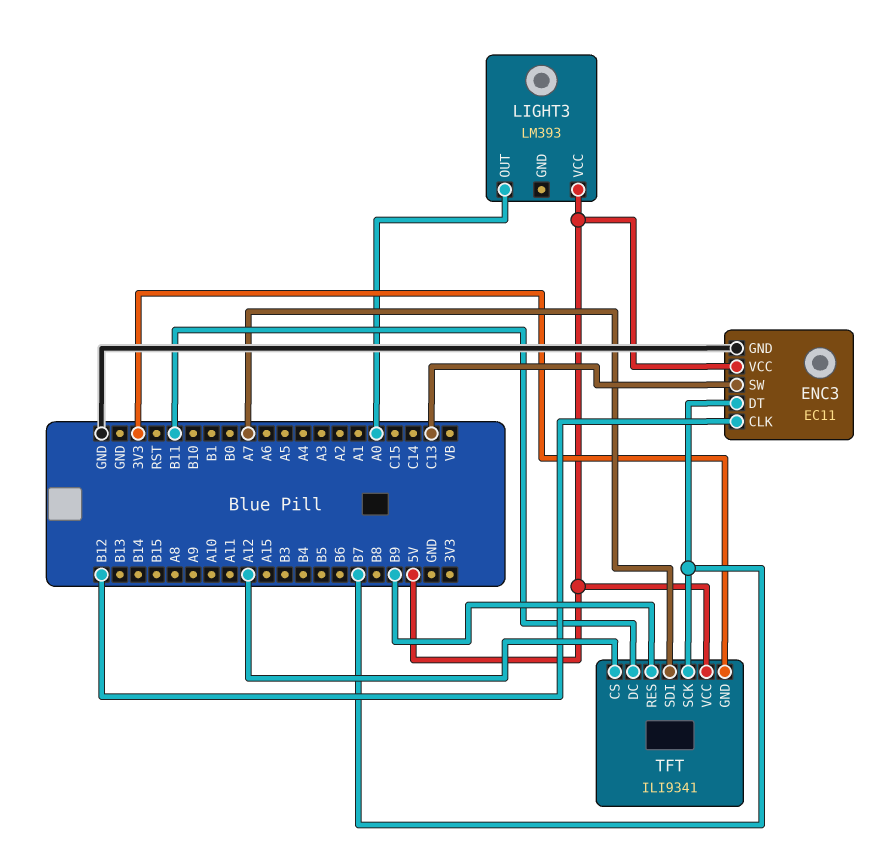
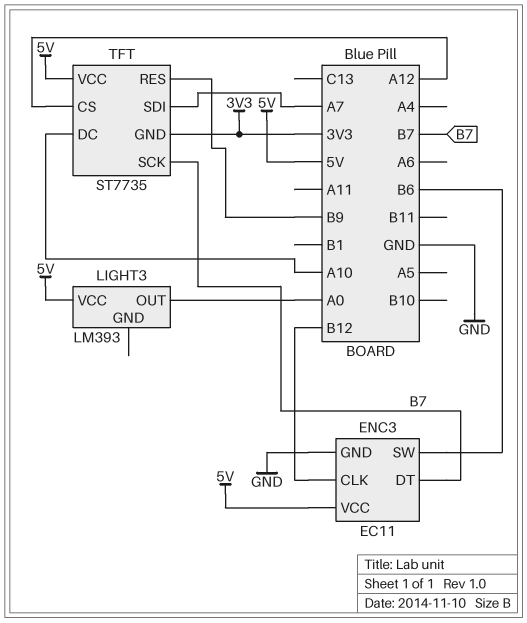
ENC3 pin SW: C13 -> B6
TFT: ILI9341 -> ST7735
TFT pin DC: B11 -> A10

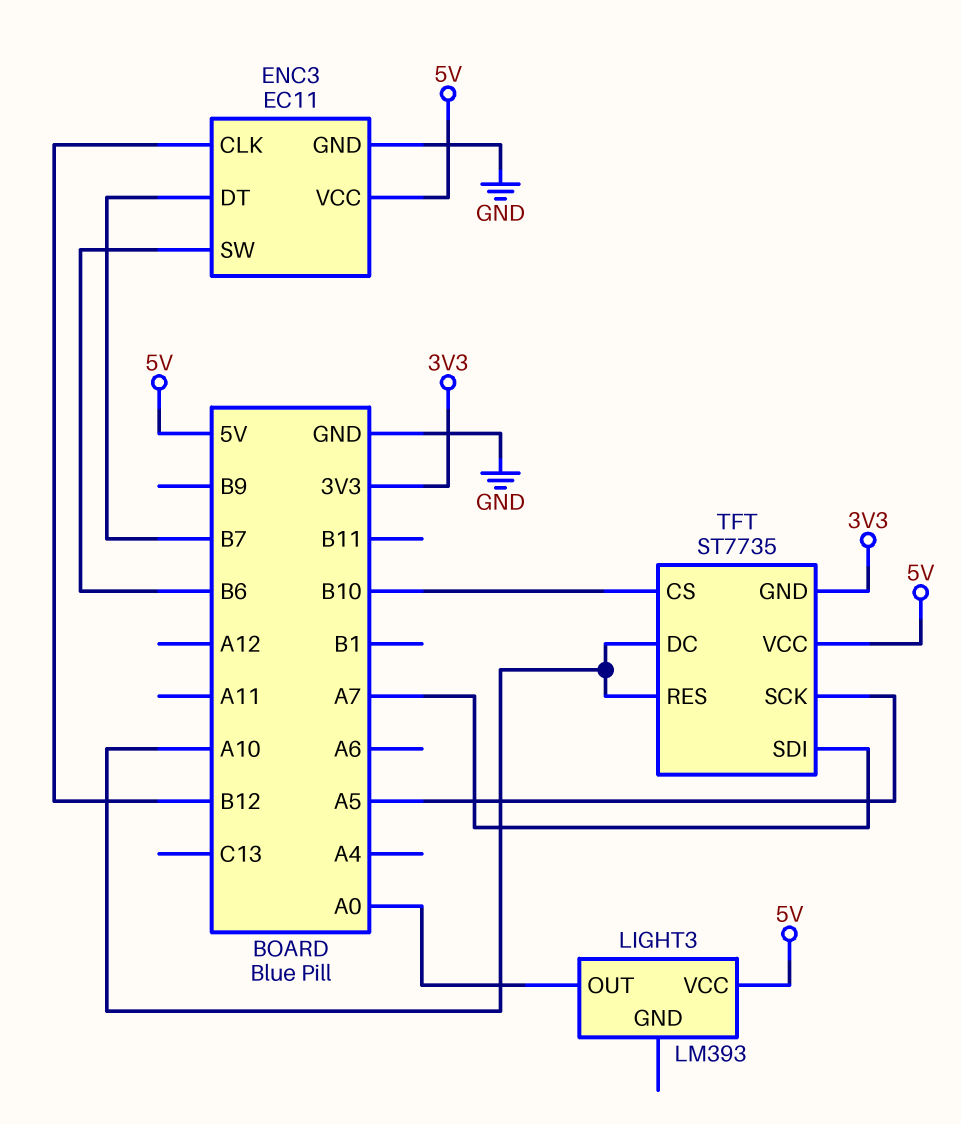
TFT pin CS: A12 -> B10
TFT pin RES: B9 -> A10
TFT pin SCK: B7 -> A5

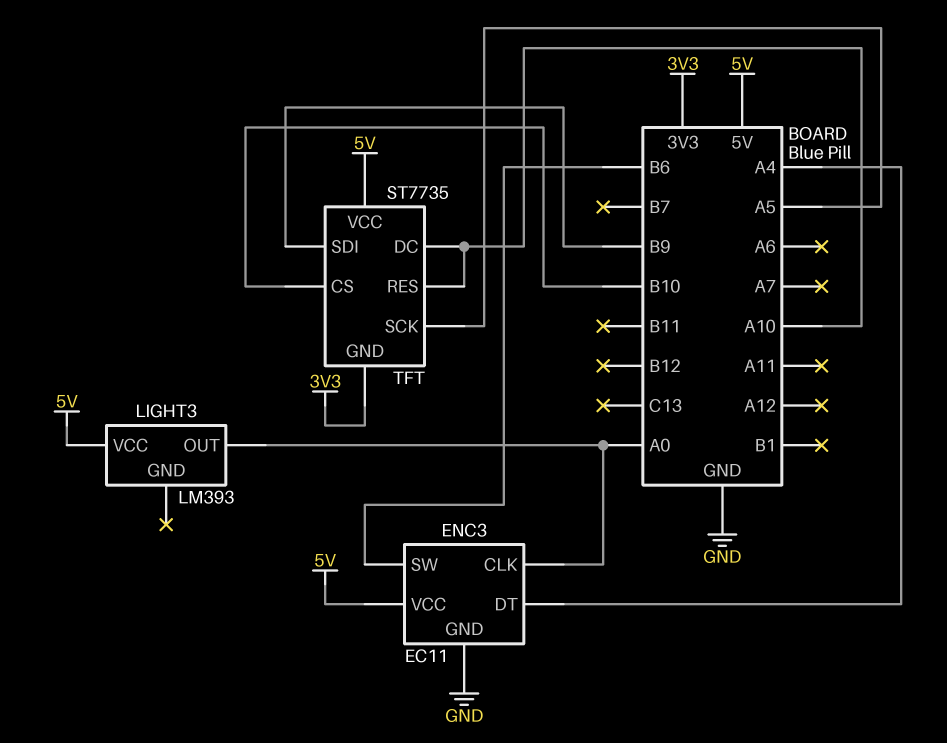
ENC3 pin CLK: B12 -> A0
ENC3 pin DT: B7 -> A4
TFT pin SDI: A7 -> B9

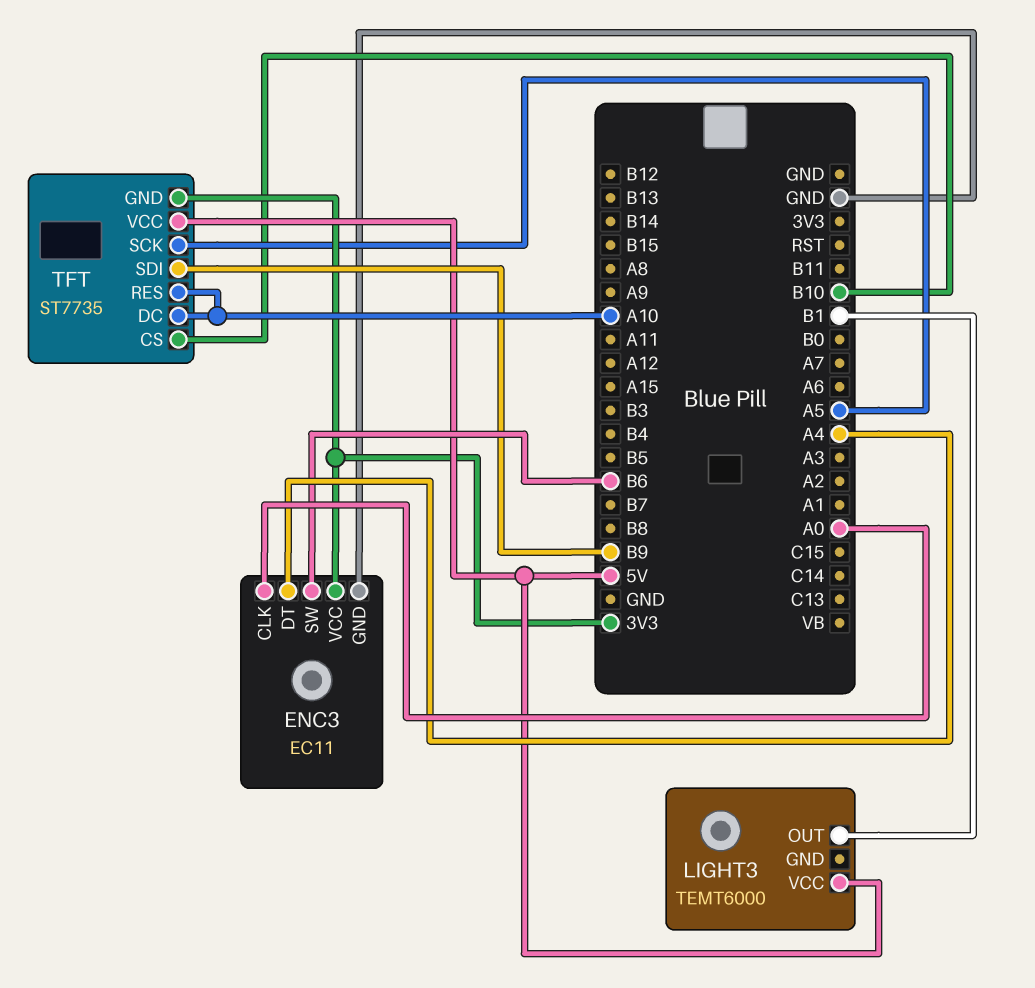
ENC3 pin VCC: 5V -> 3V3
LIGHT3: LM393 -> TEMT6000
LIGHT3 pin OUT: A0 -> B1

